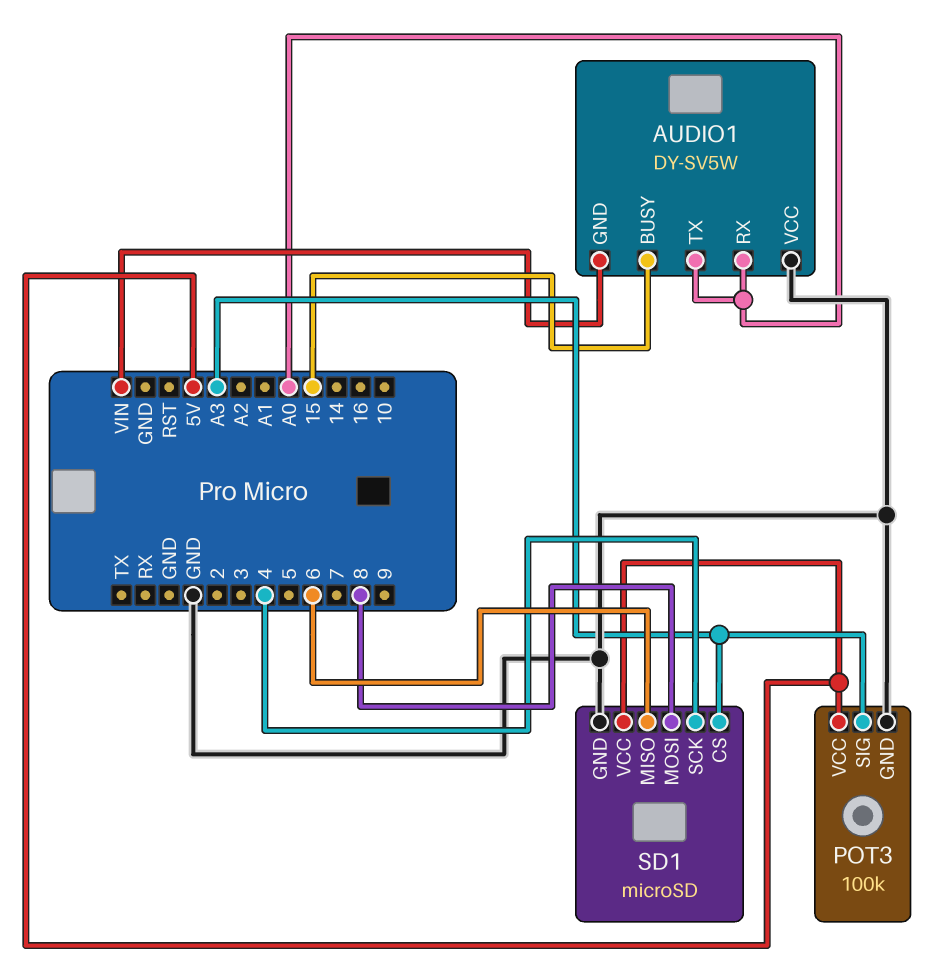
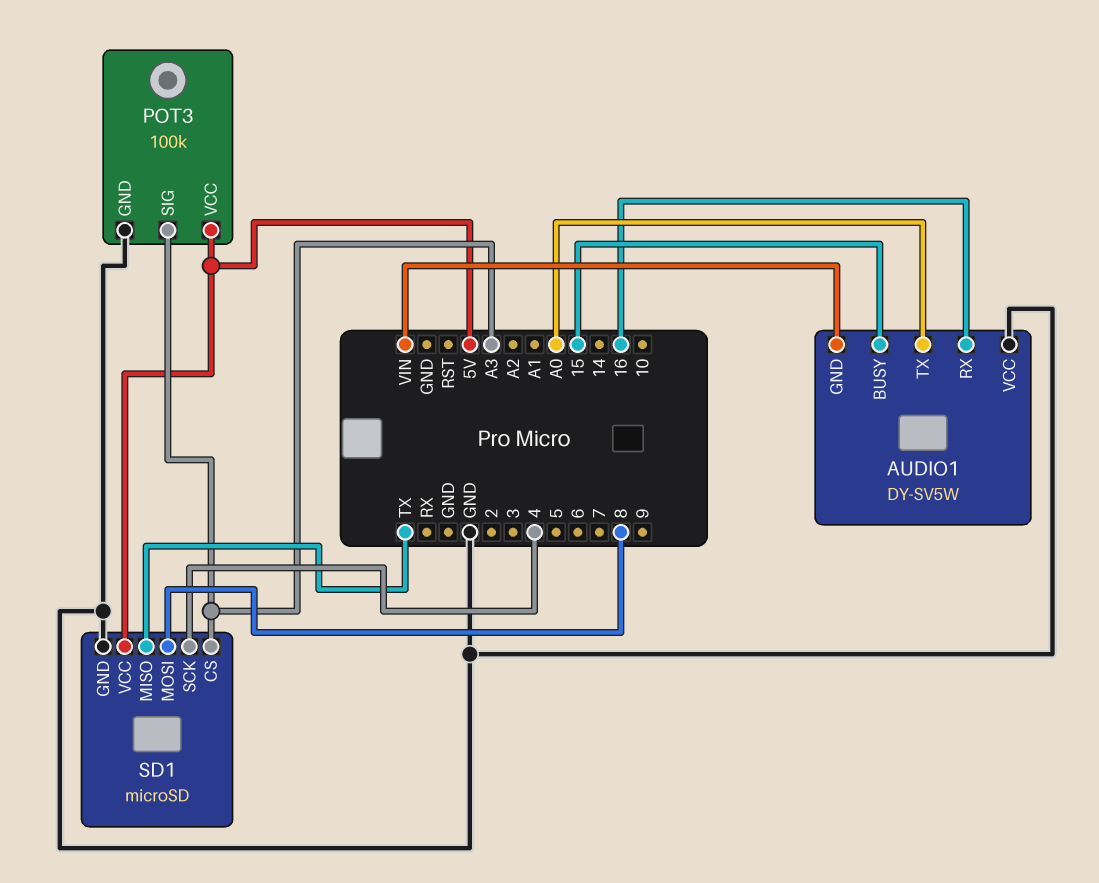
AUDIO1 pin RX: A0 -> 16
SD1 pin MISO: 6 -> TX

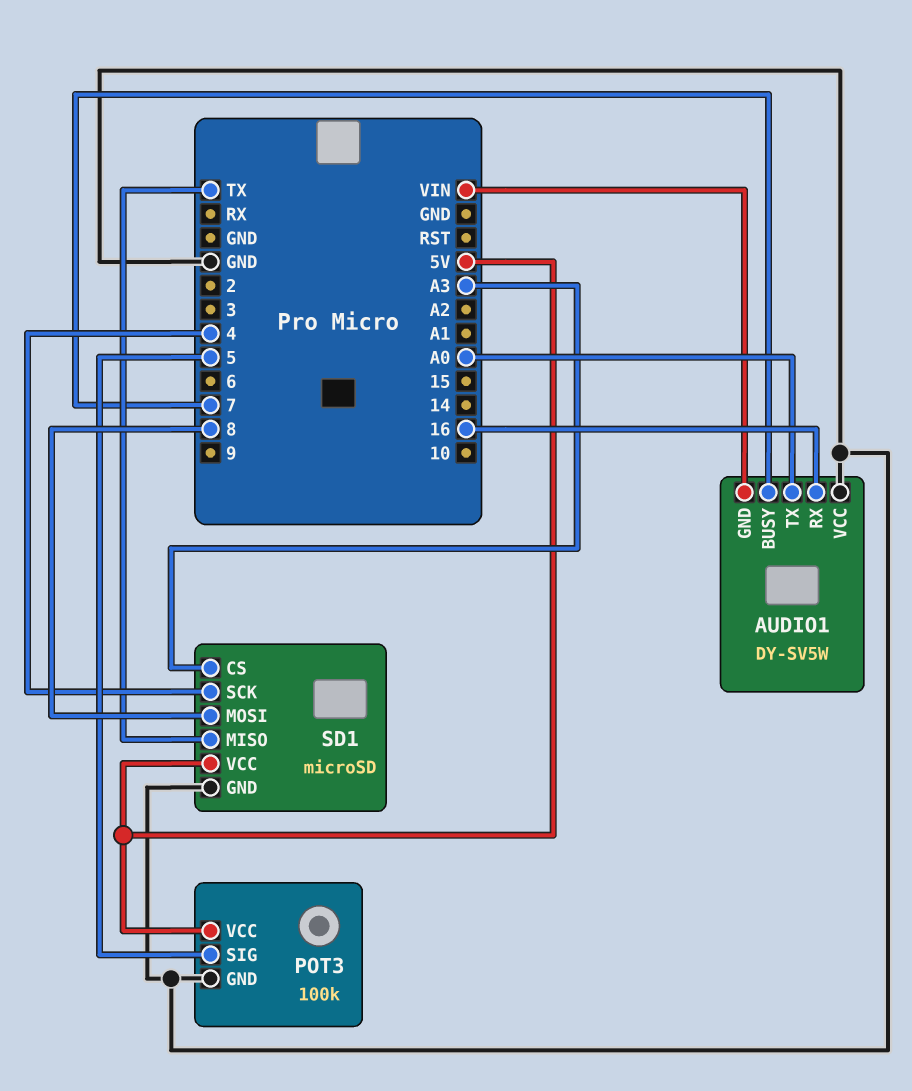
AUDIO1 pin BUSY: 15 -> 7
POT3 pin SIG: A3 -> 5

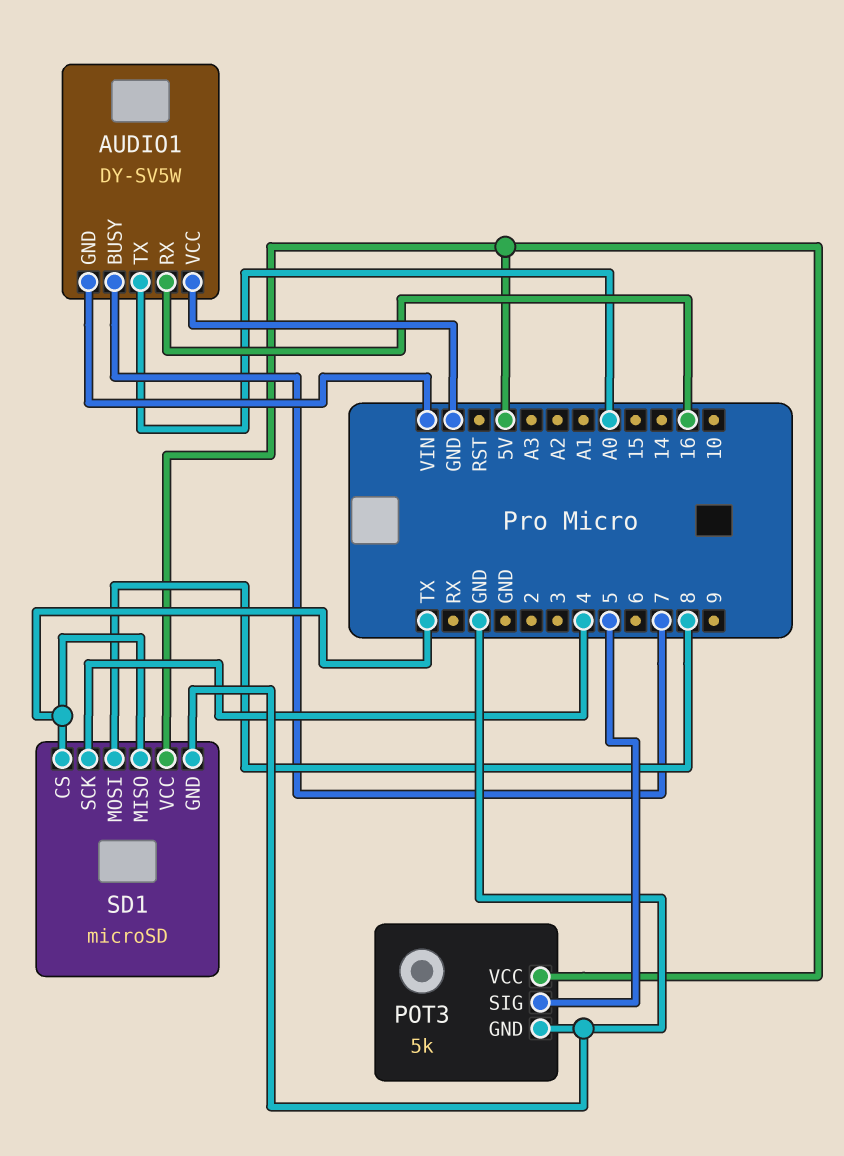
POT3: 100k -> 5k
SD1 pin CS: A3 -> TX

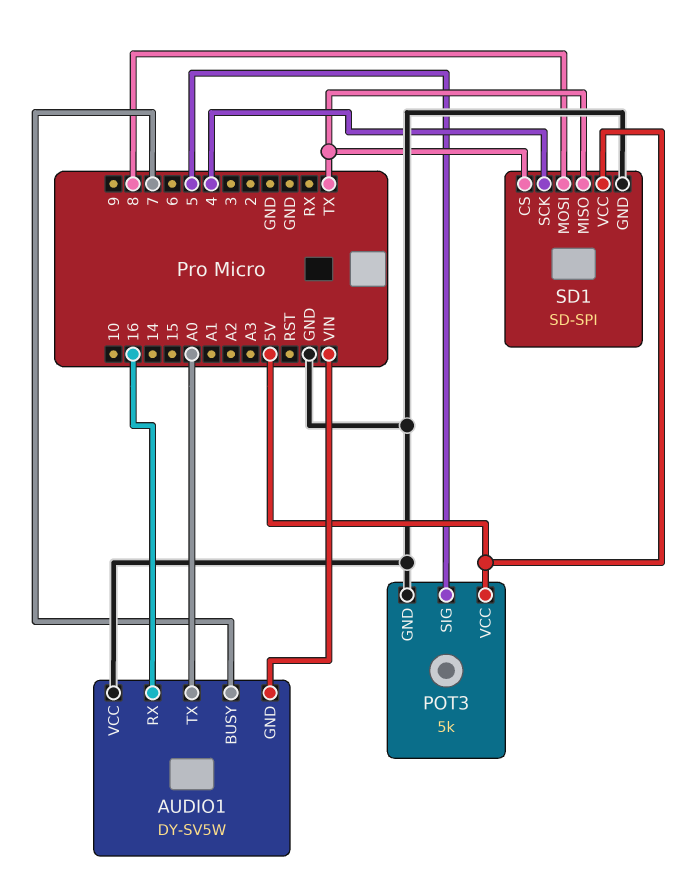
SD1: microSD -> SD-SPI

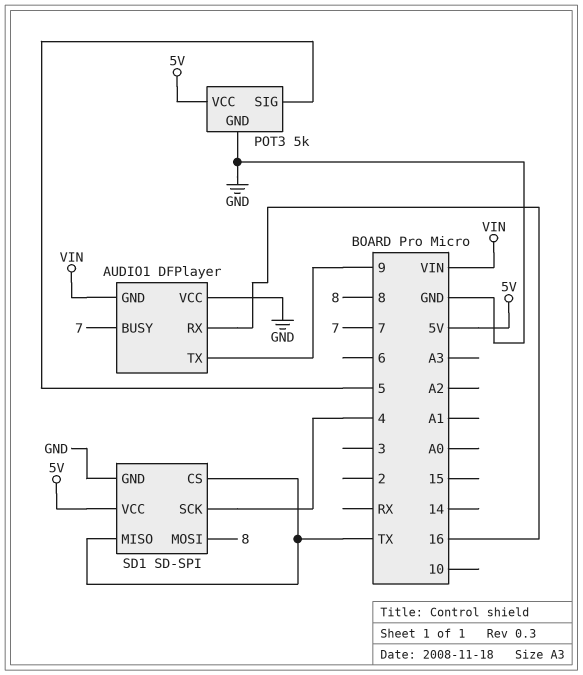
AUDIO1: DY-SV5W -> DFPlayer
AUDIO1 pin TX: A0 -> 9

